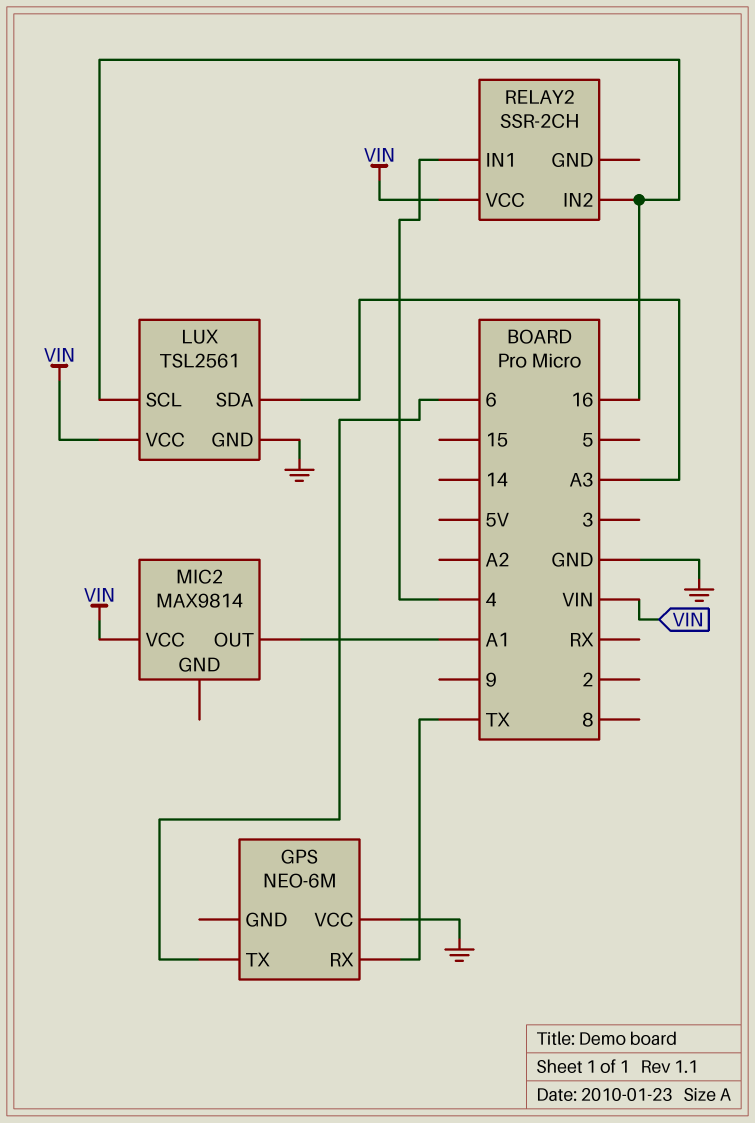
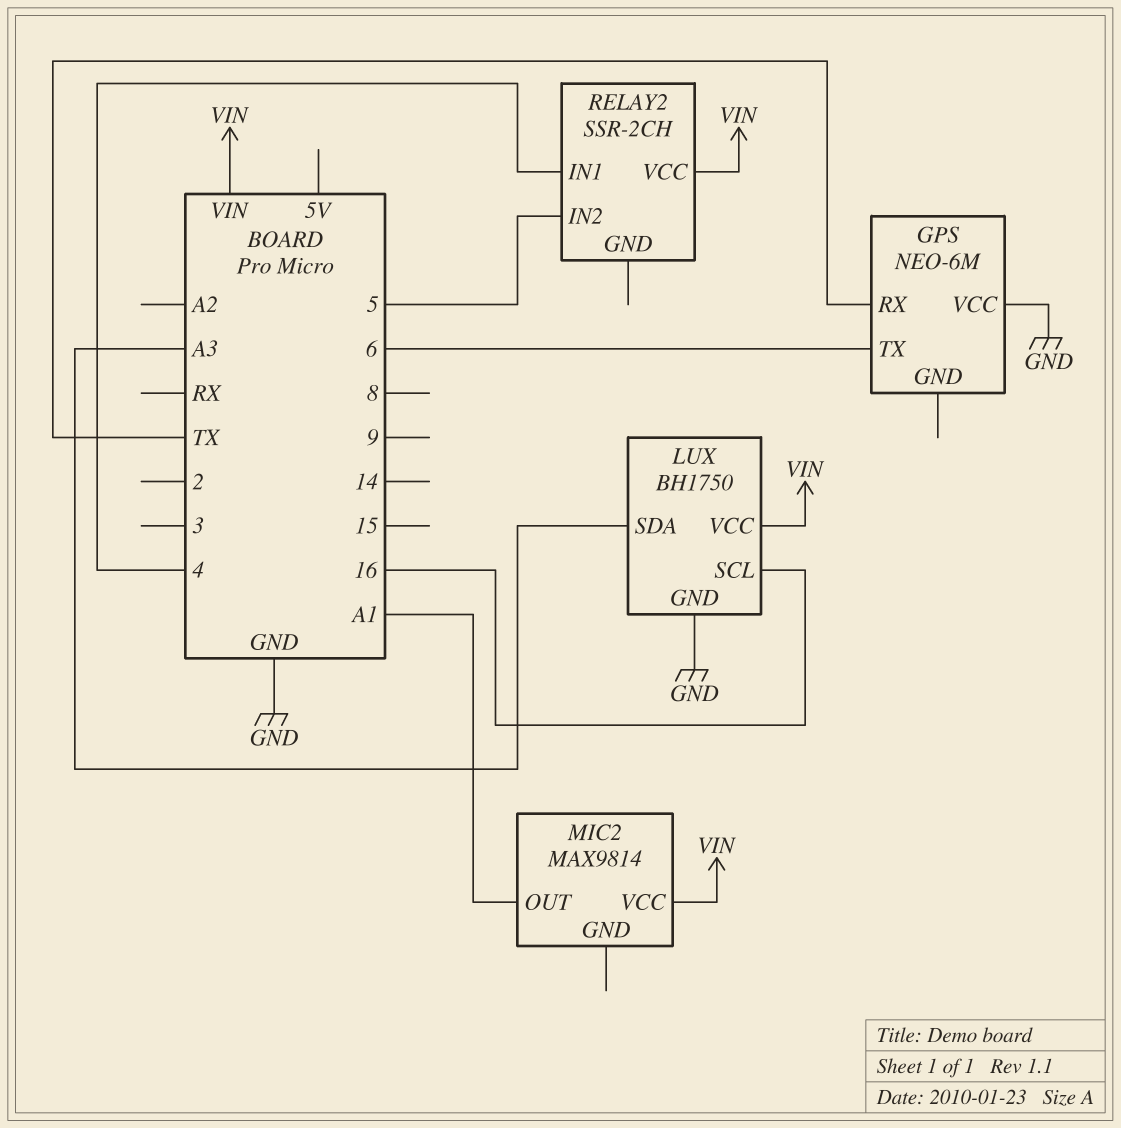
LUX: TSL2561 -> BH1750
RELAY2 pin IN2: 16 -> 5

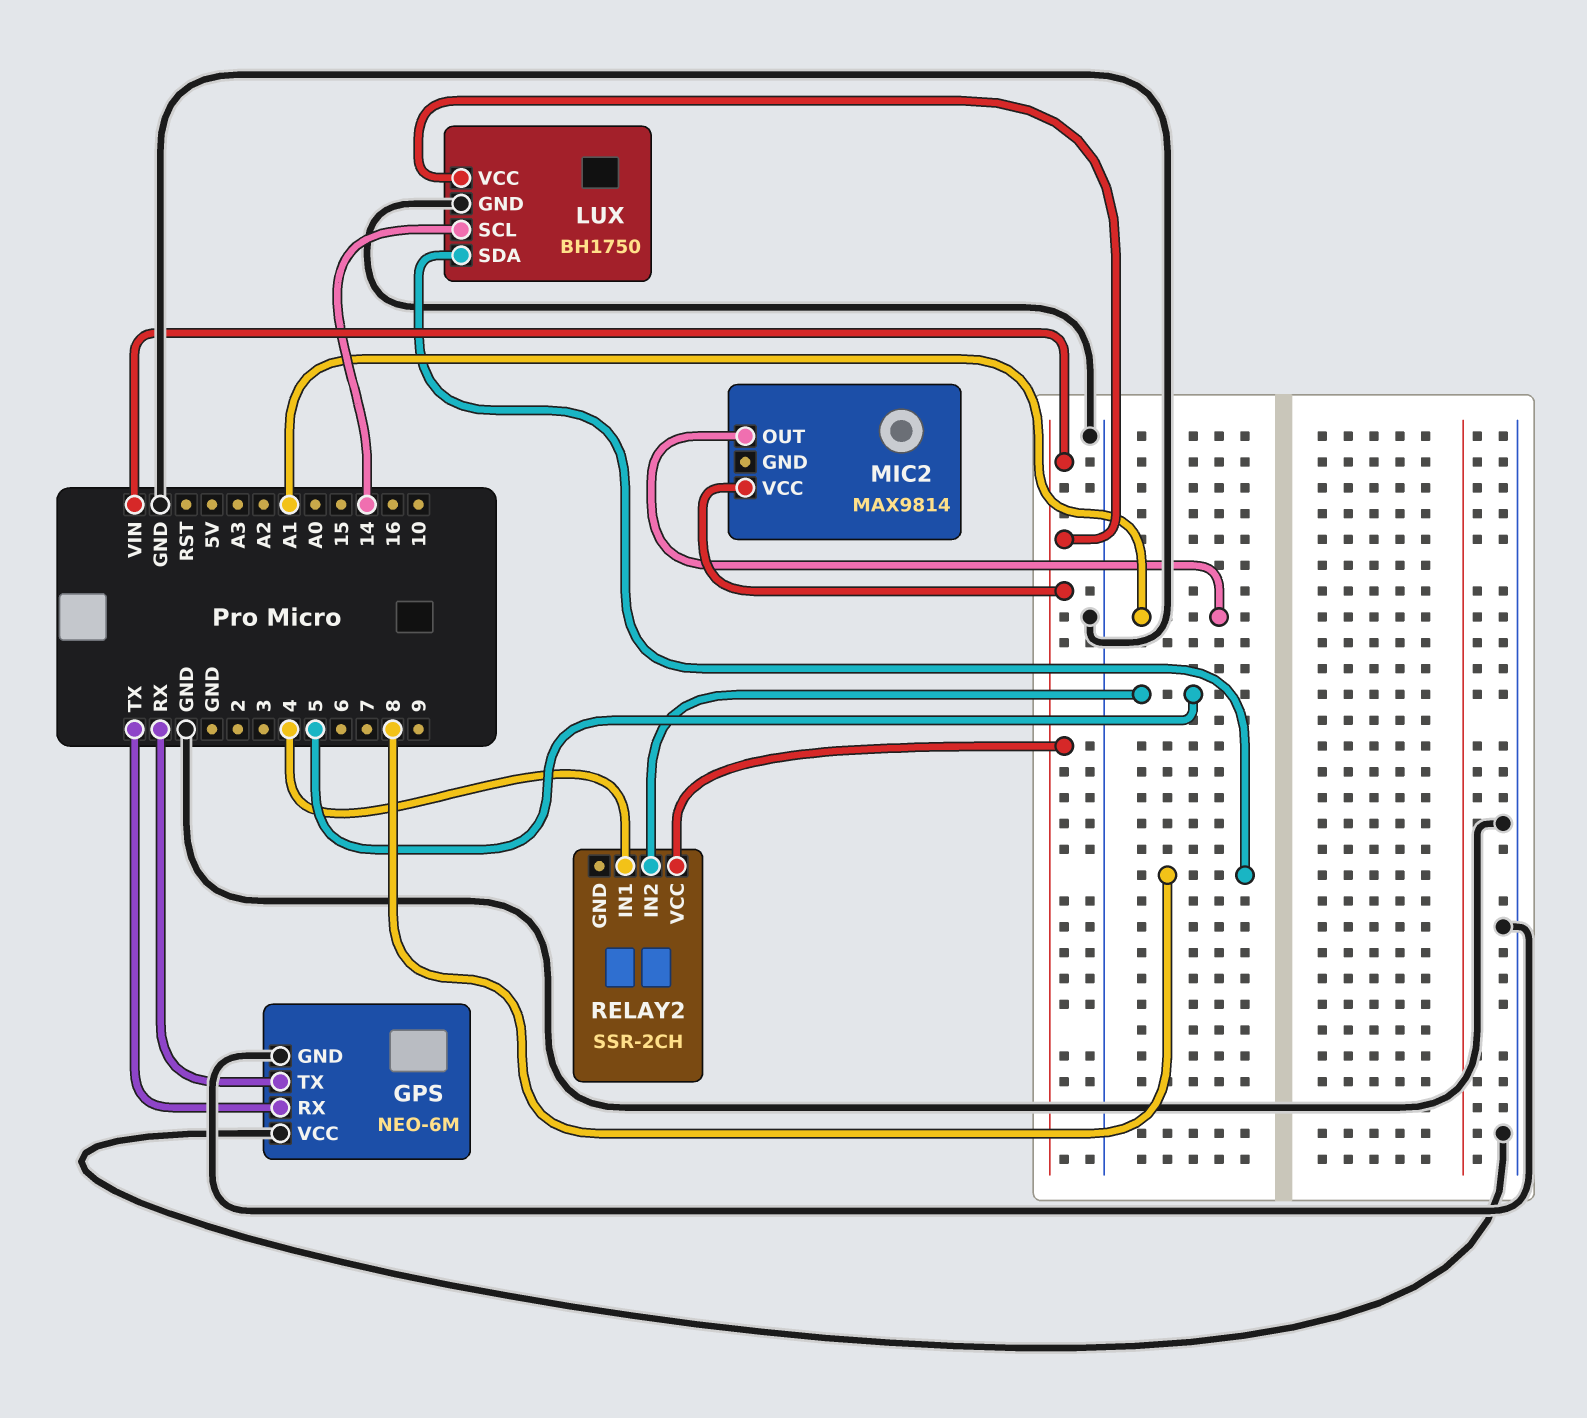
GPS pin GND: none -> GND
GPS pin TX: 6 -> RX
LUX pin SCL: 16 -> 14
LUX pin SDA: A3 -> 8

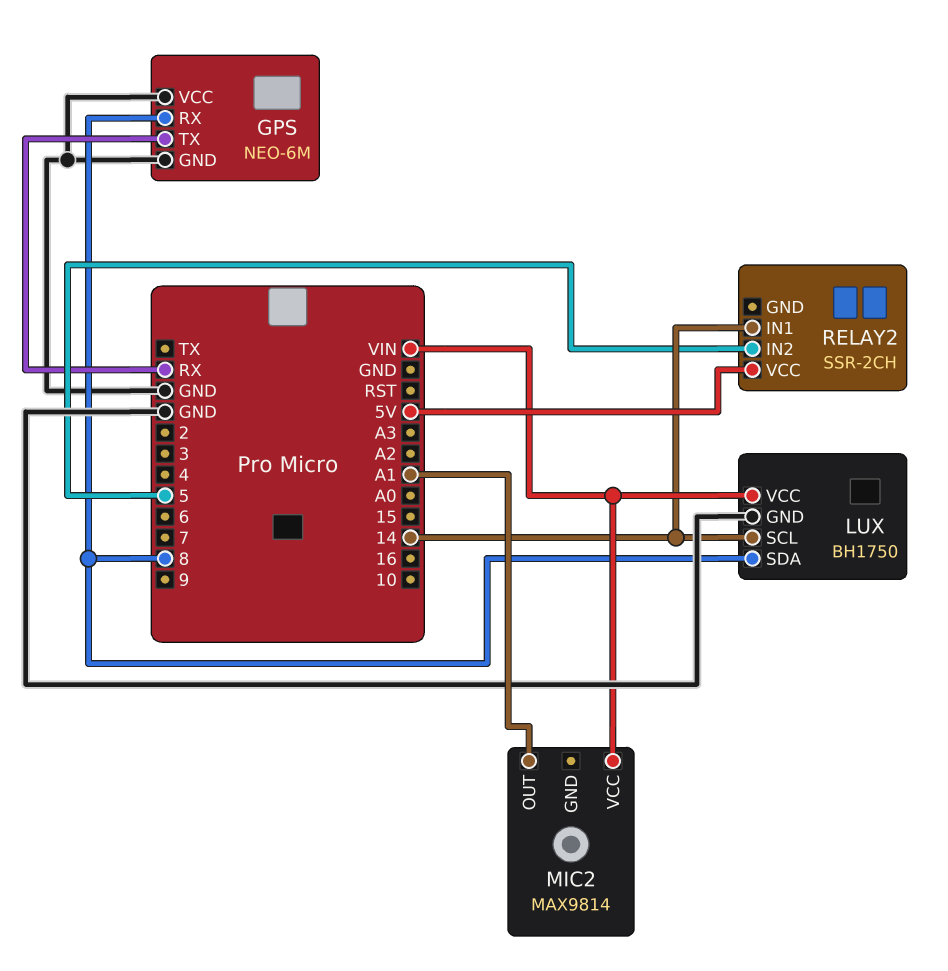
GPS pin RX: TX -> 8
RELAY2 pin IN1: 4 -> 14
RELAY2 pin VCC: VIN -> 5V

